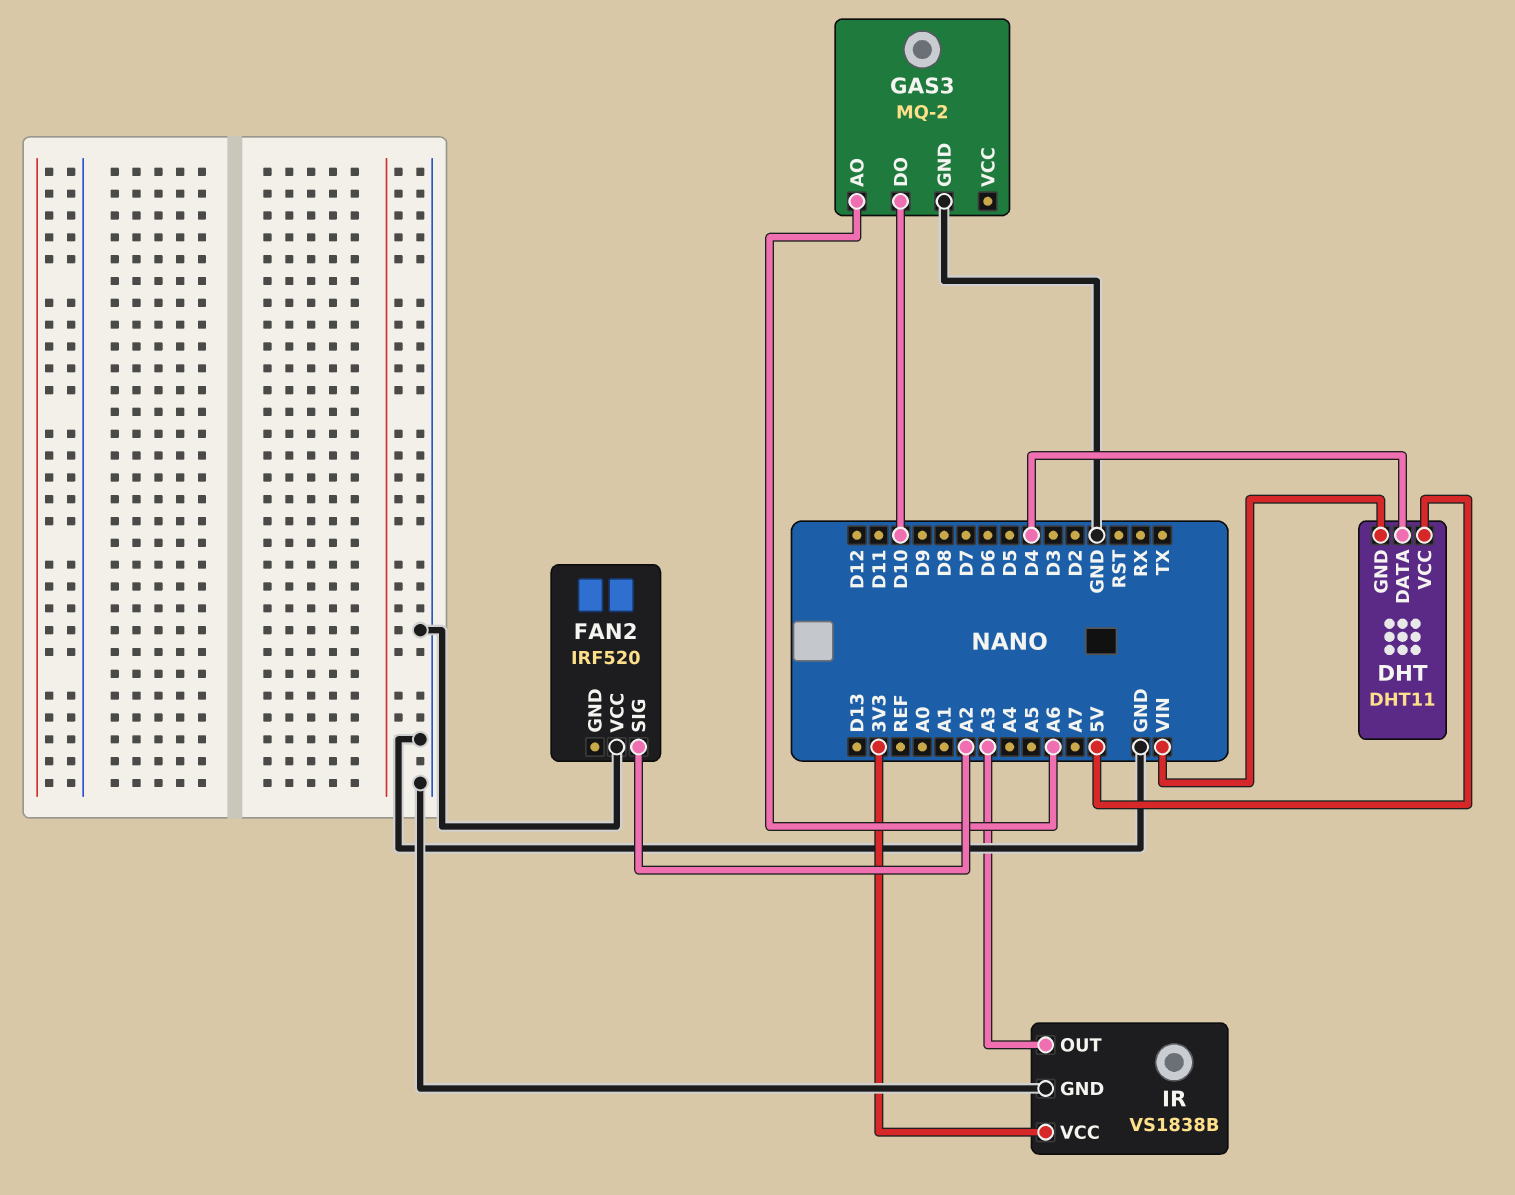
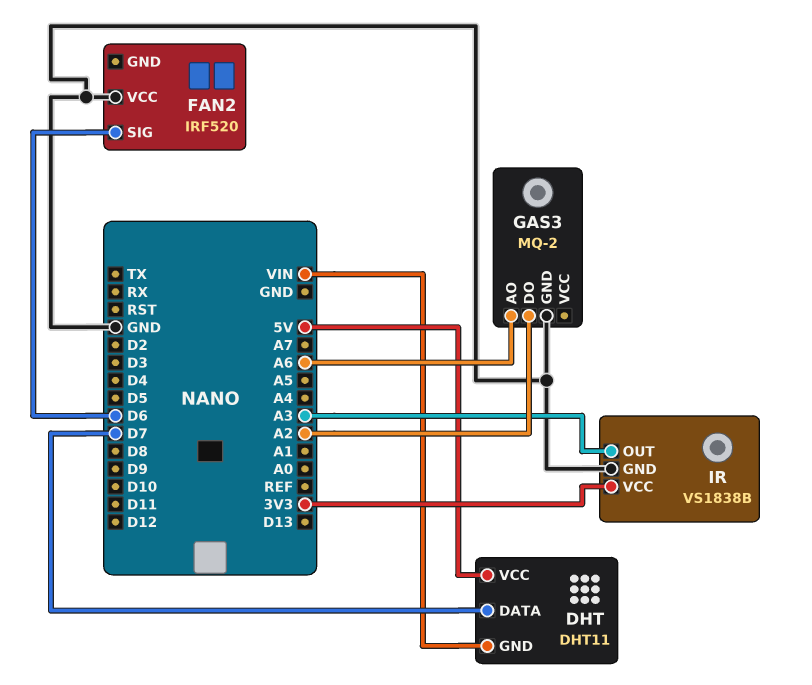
DHT pin DATA: D4 -> D7
FAN2 pin SIG: A2 -> D6
GAS3 pin DO: D10 -> A2

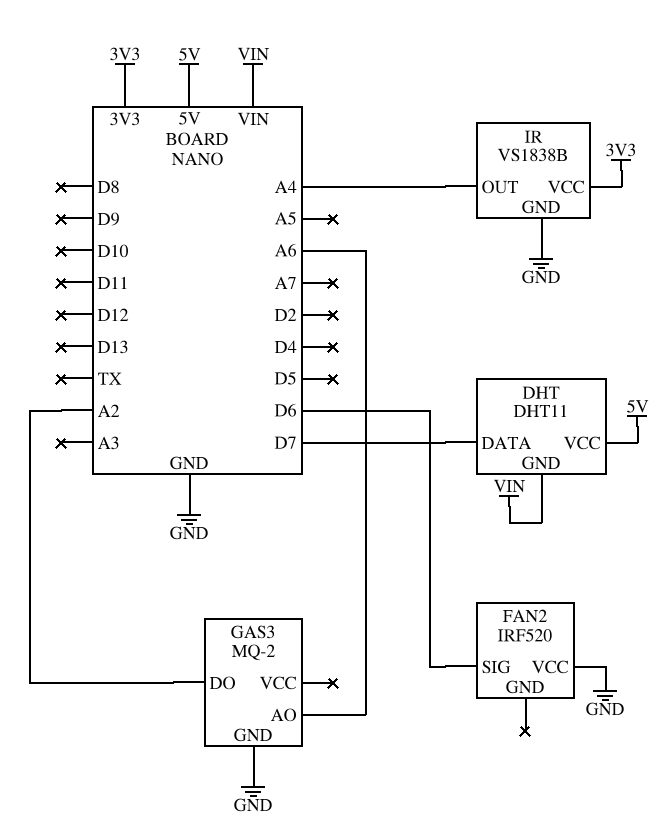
IR pin OUT: A3 -> A4

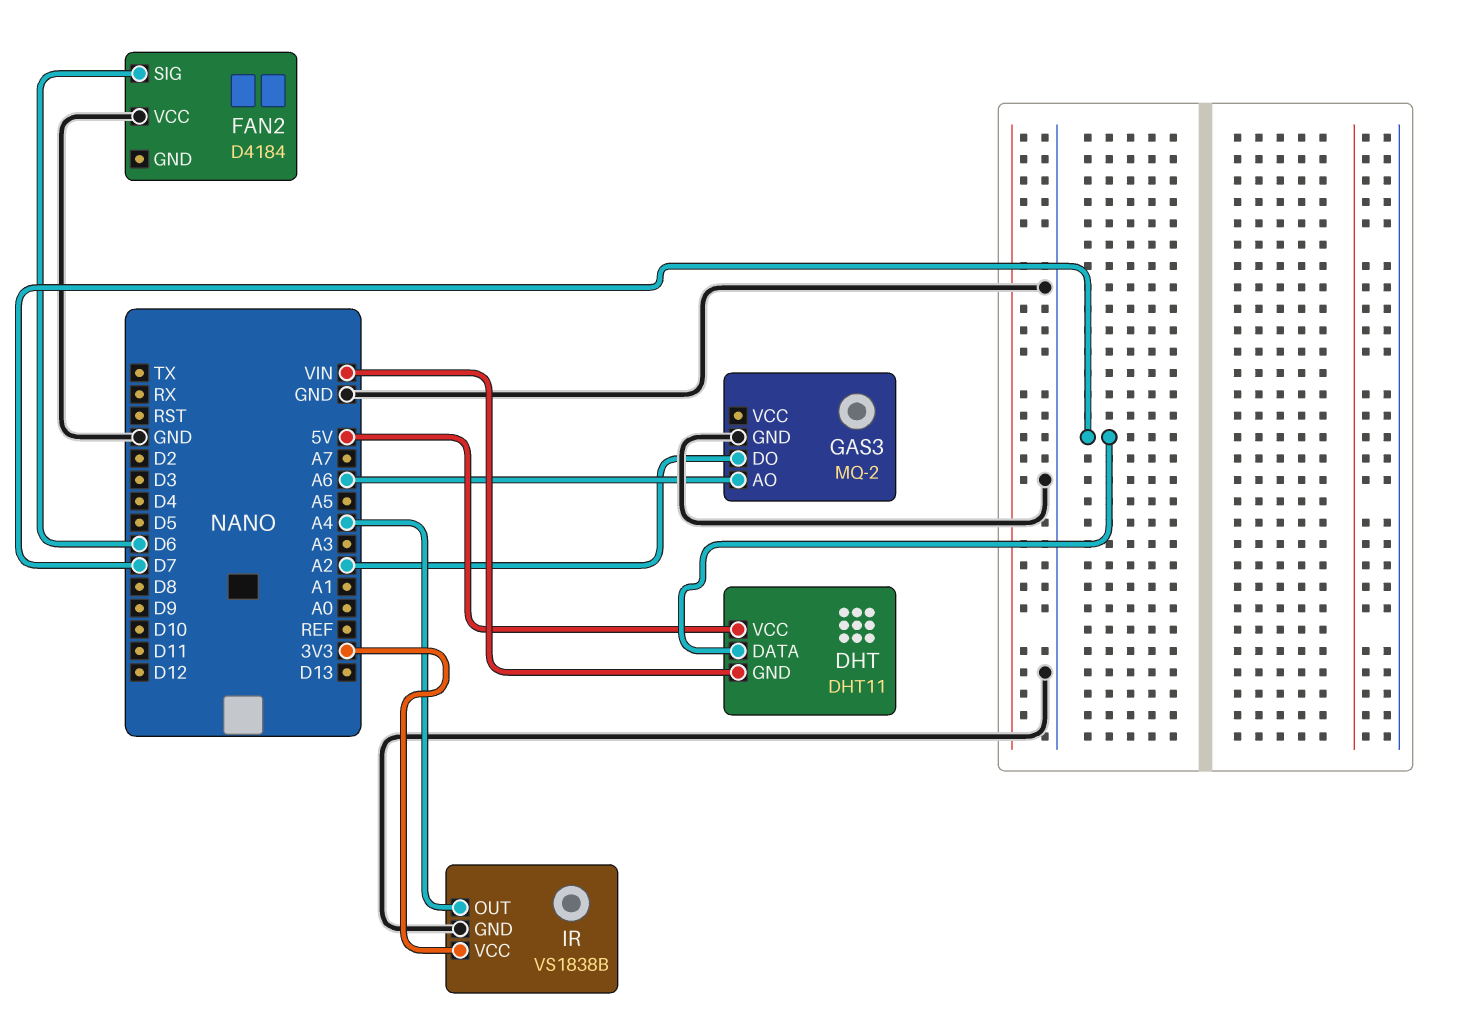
FAN2: IRF520 -> D4184

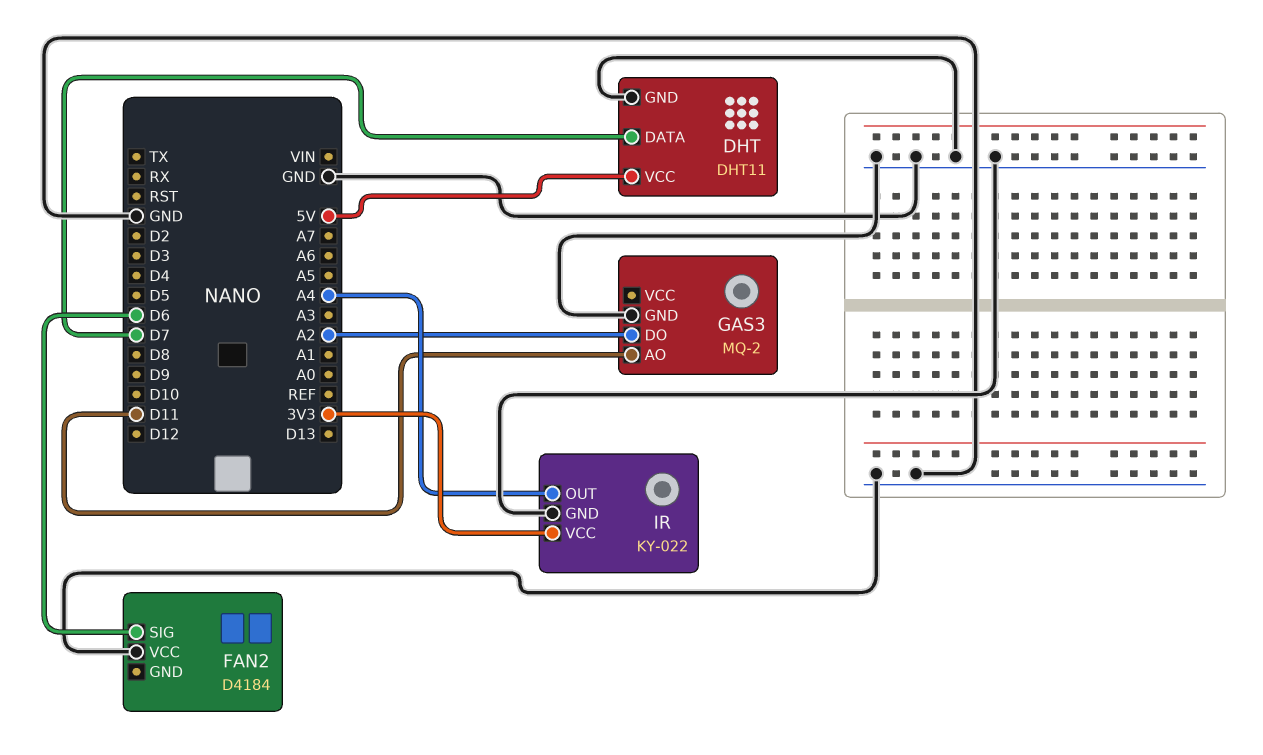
DHT pin GND: VIN -> GND
GAS3 pin AO: A6 -> D11
IR: VS1838B -> KY-022

